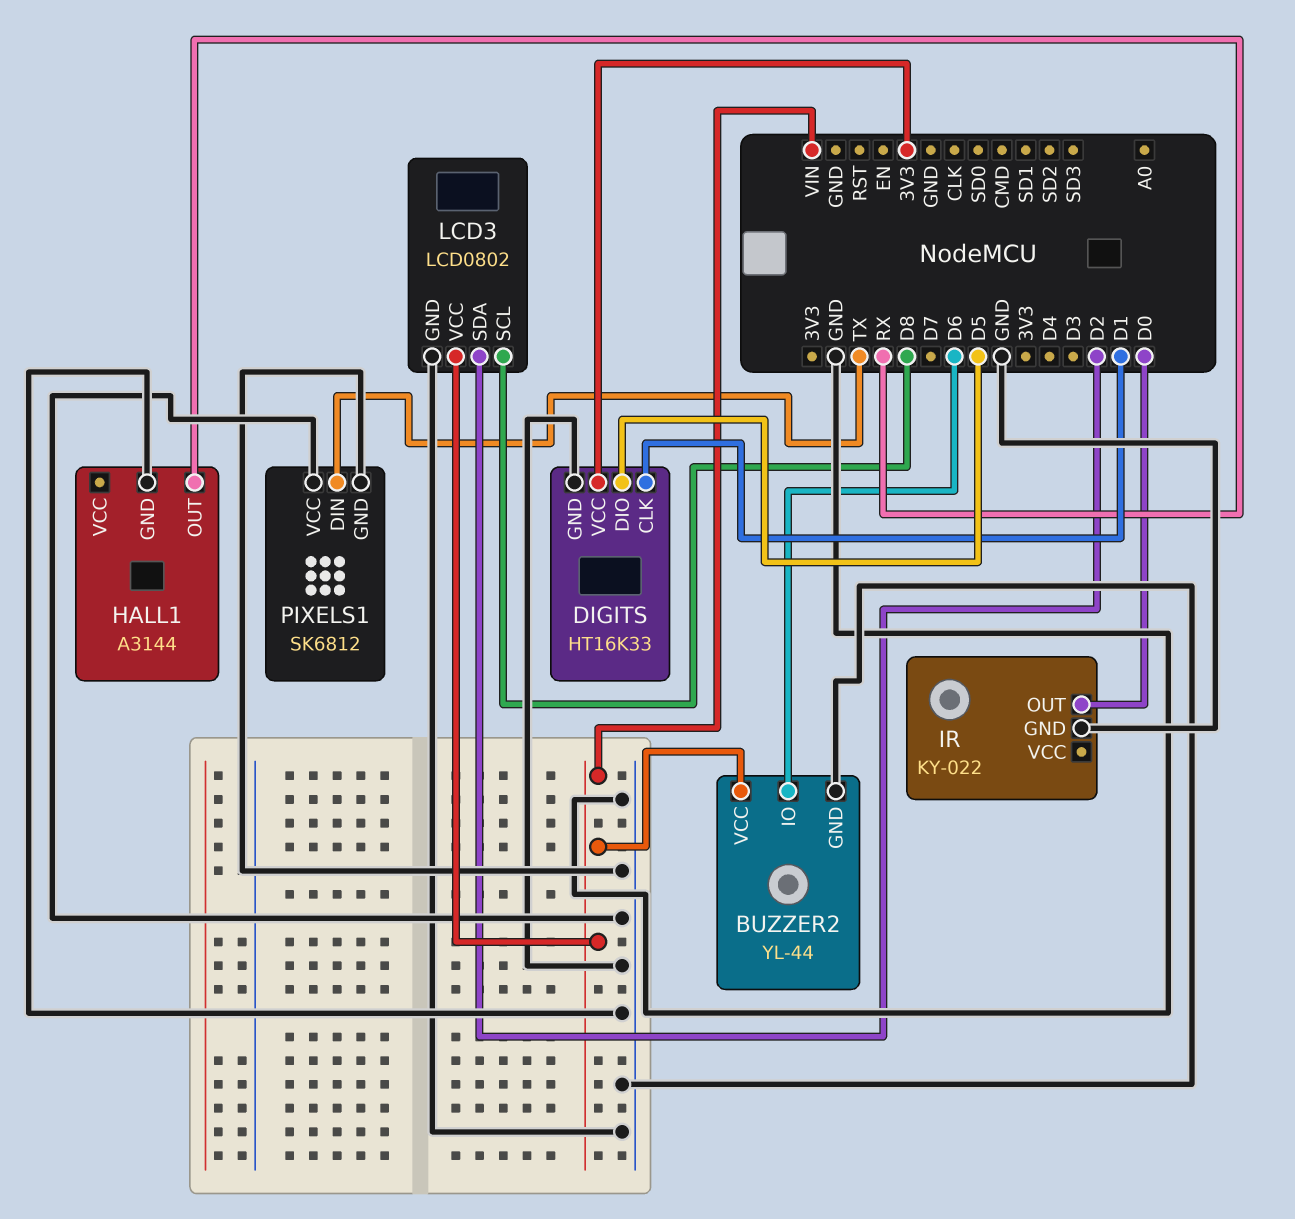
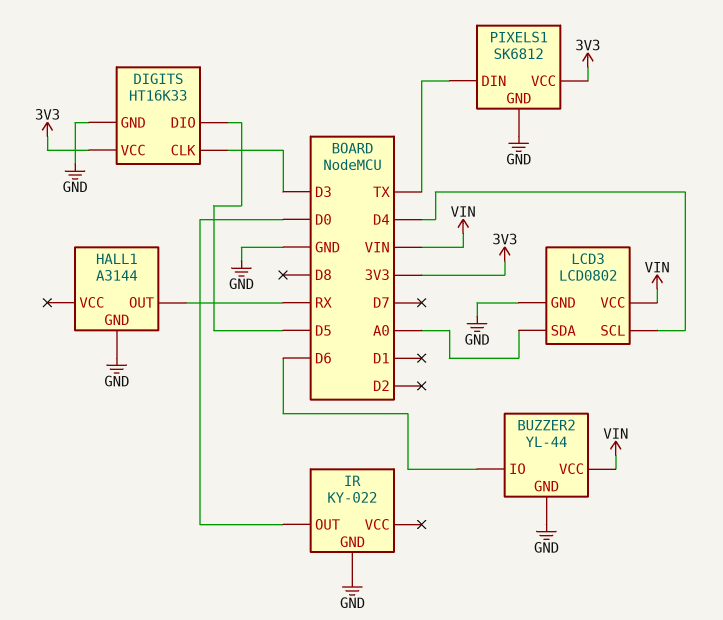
DIGITS pin CLK: D1 -> D3
LCD3 pin SCL: D8 -> D4
LCD3 pin SDA: D2 -> A0
PIXELS1 pin VCC: GND -> 3V3

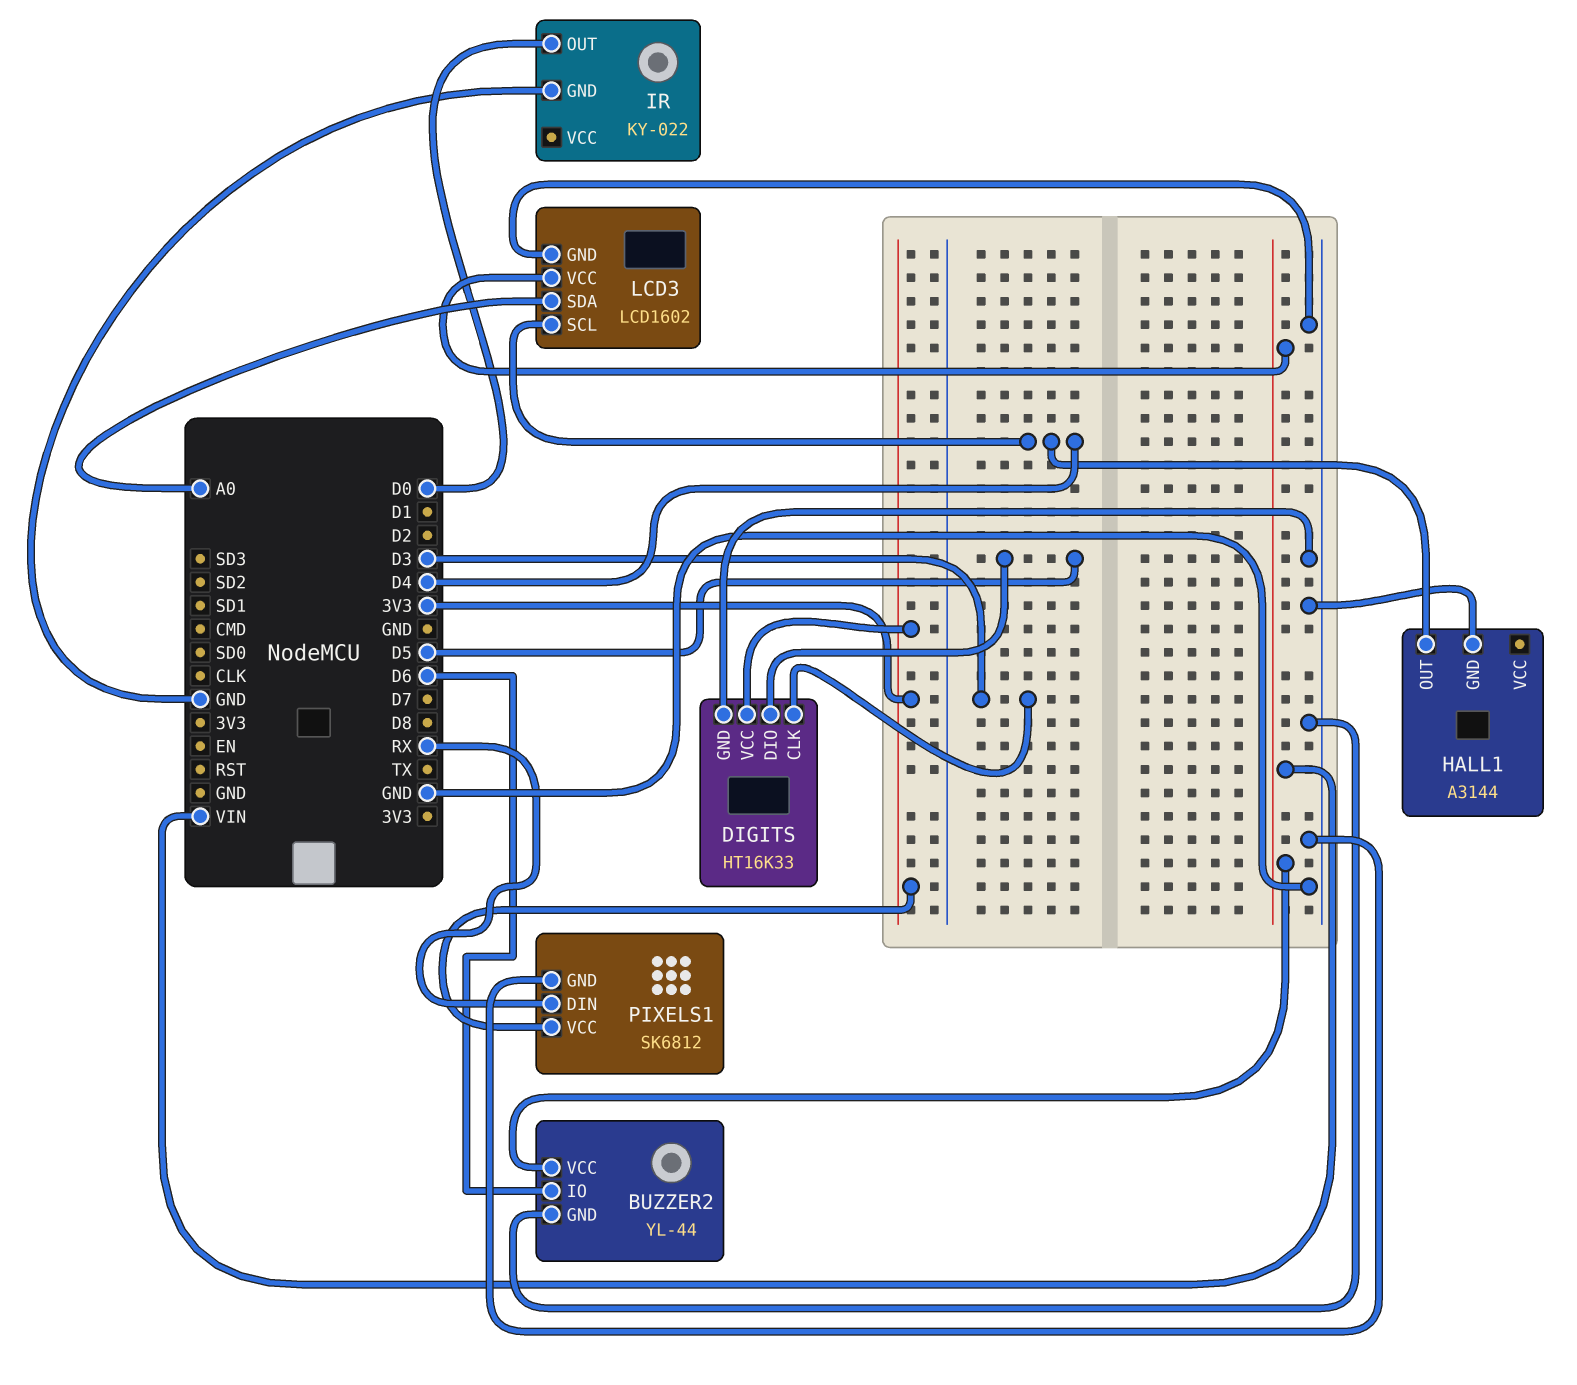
HALL1 pin OUT: RX -> D4
LCD3: LCD0802 -> LCD1602
PIXELS1 pin DIN: TX -> RX

